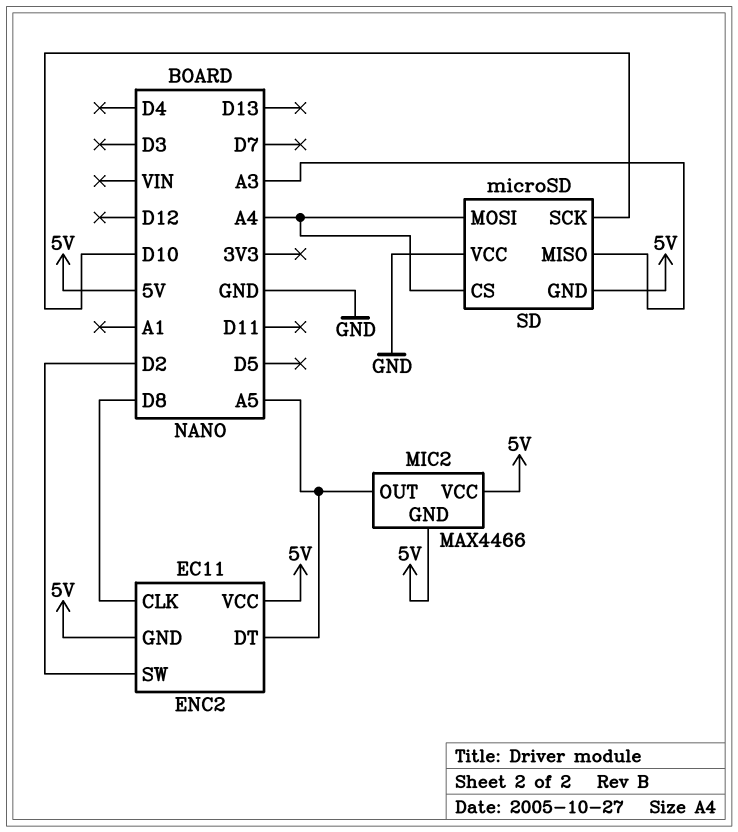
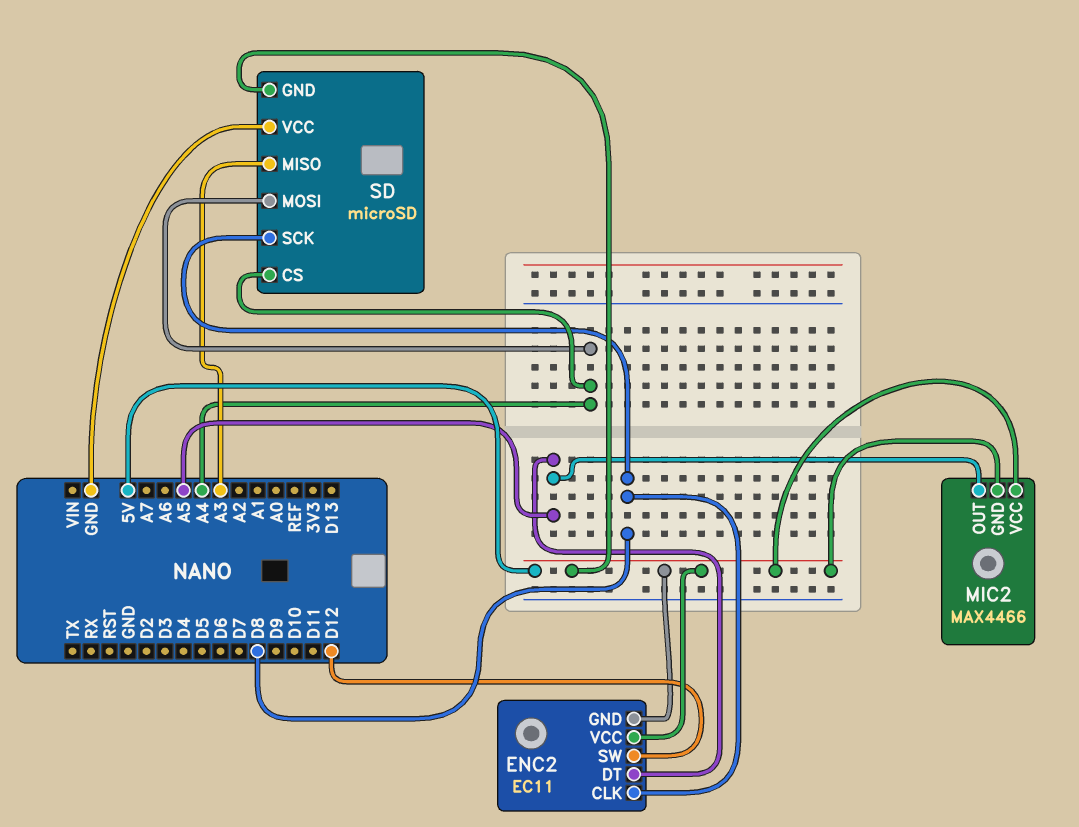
ENC2 pin SW: D2 -> D12
SD pin SCK: D10 -> D8

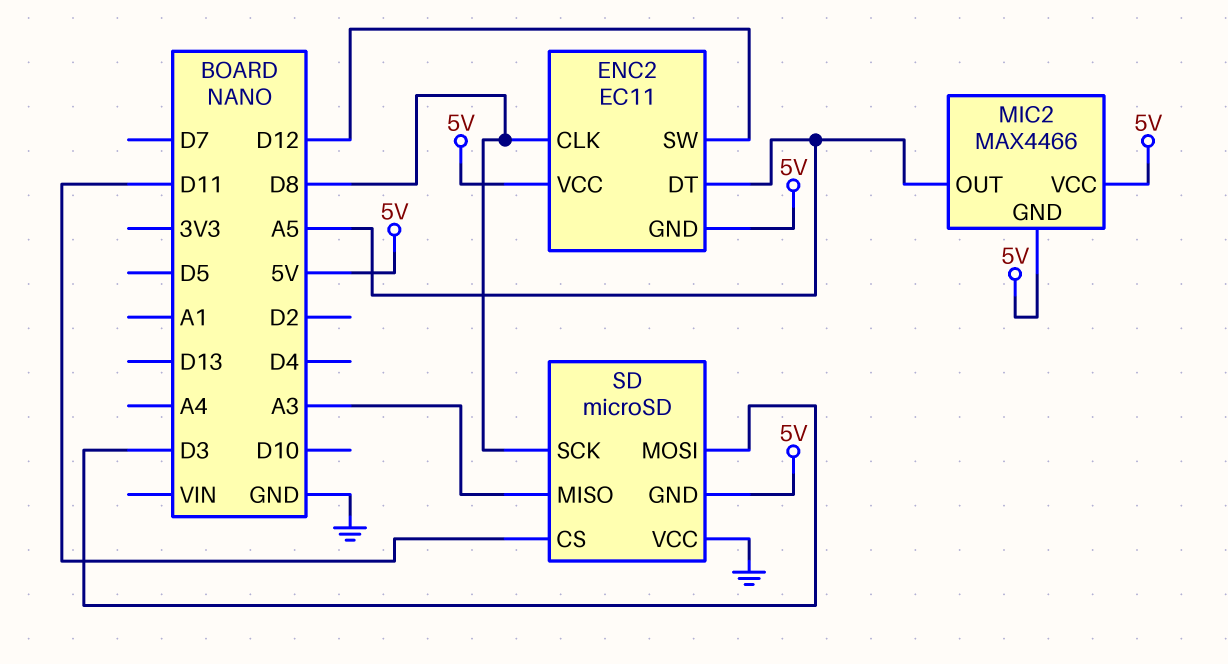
SD pin CS: A4 -> D11
SD pin MOSI: A4 -> D3

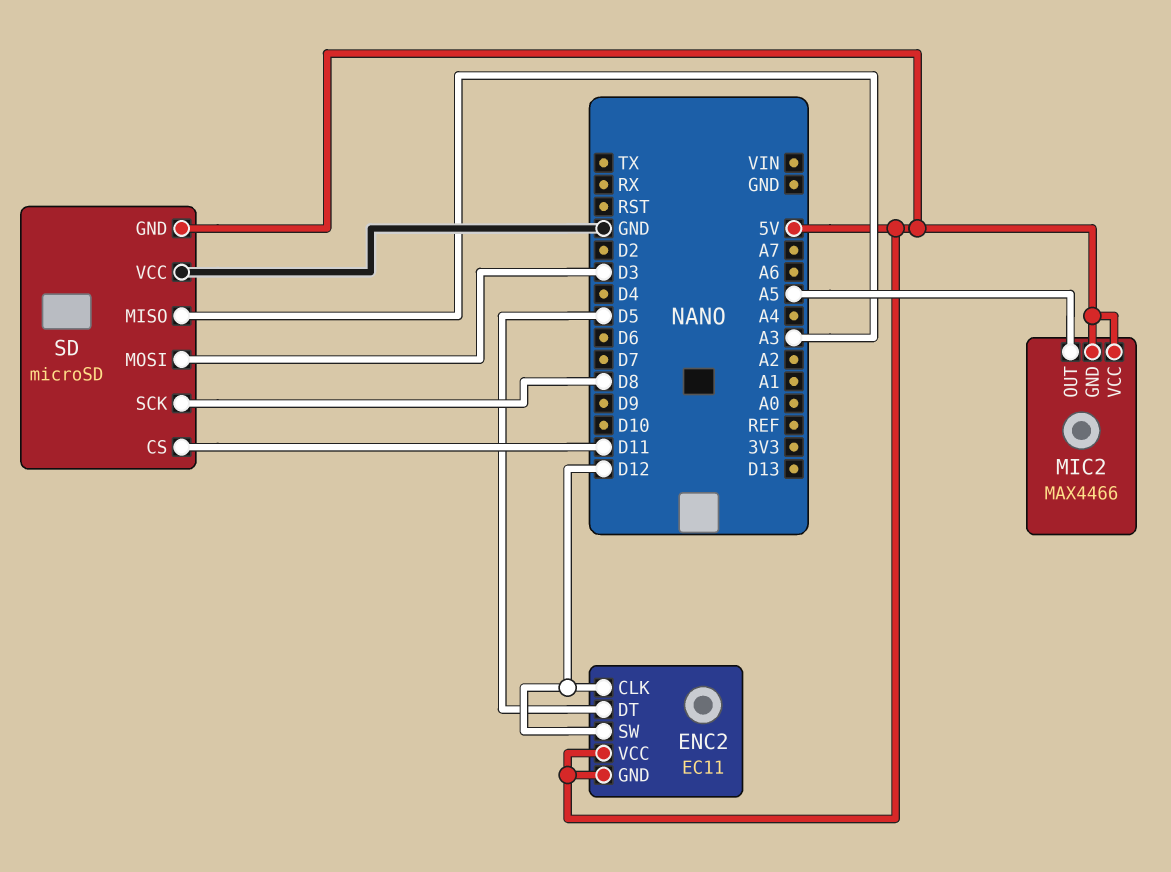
ENC2 pin CLK: D8 -> D12
ENC2 pin DT: A5 -> D5

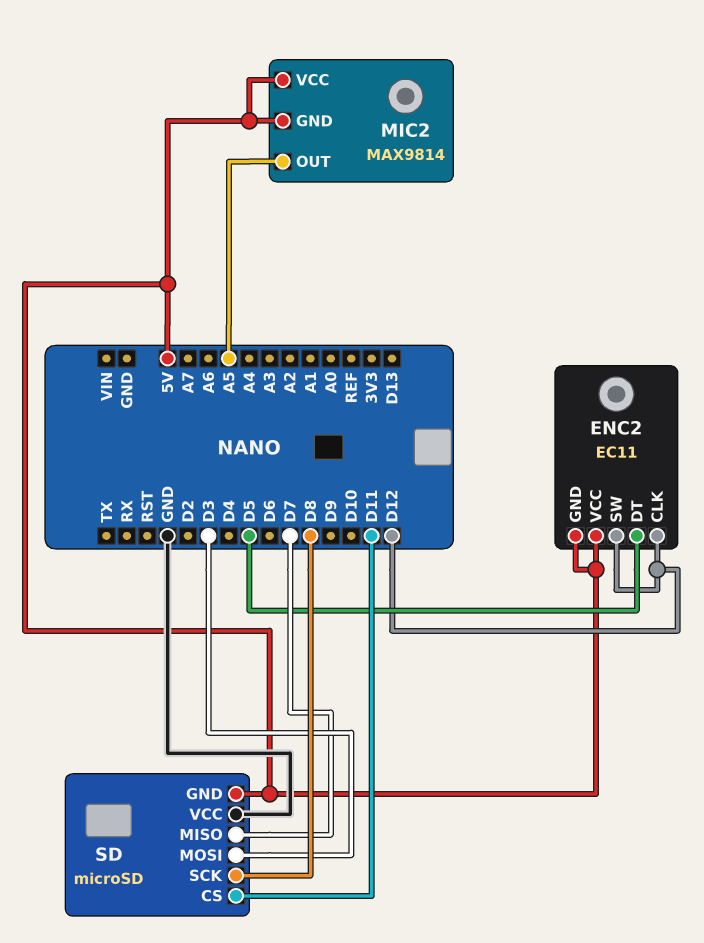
MIC2: MAX4466 -> MAX9814
SD pin MISO: A3 -> D7

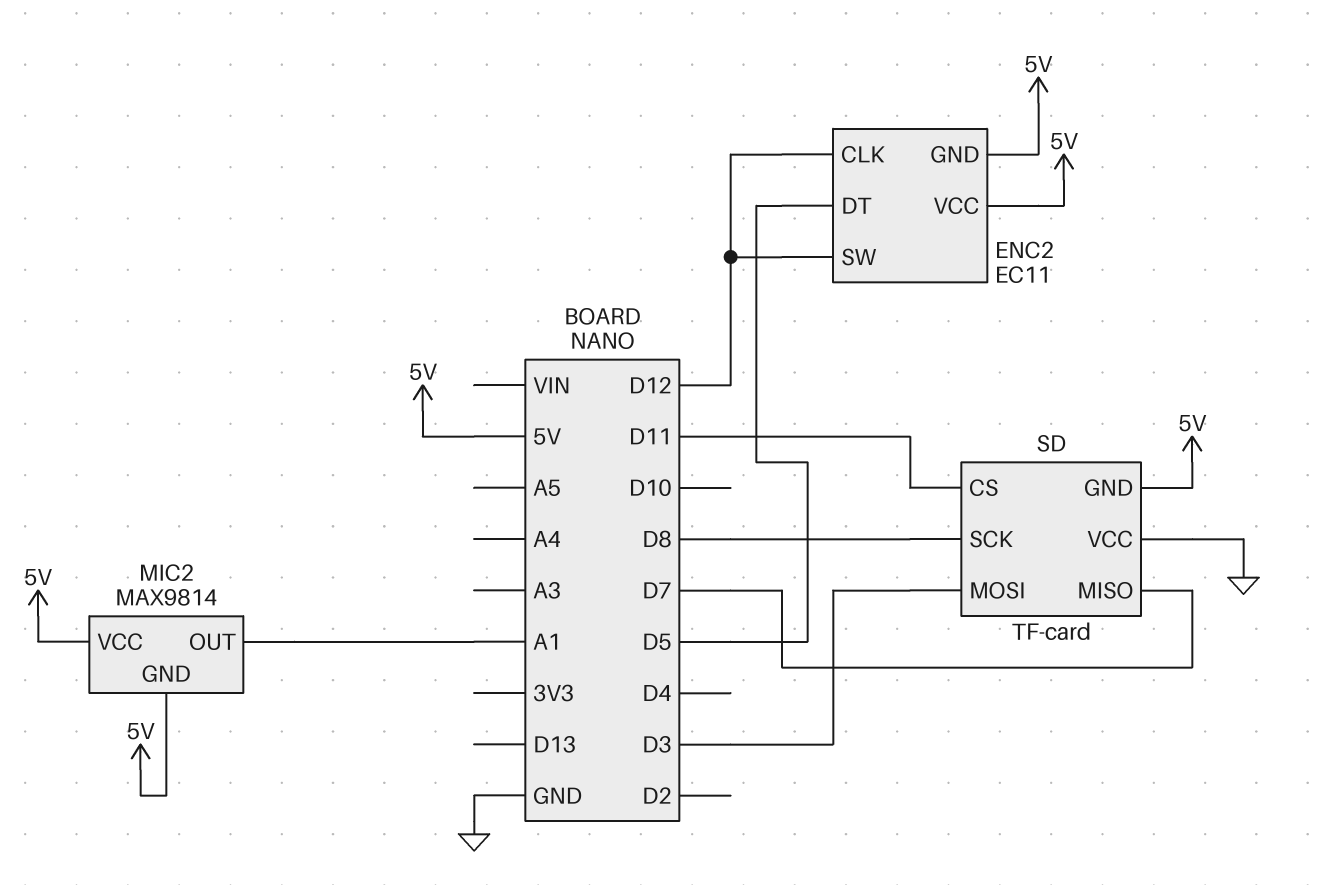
MIC2 pin OUT: A5 -> A1
SD: microSD -> TF-card

